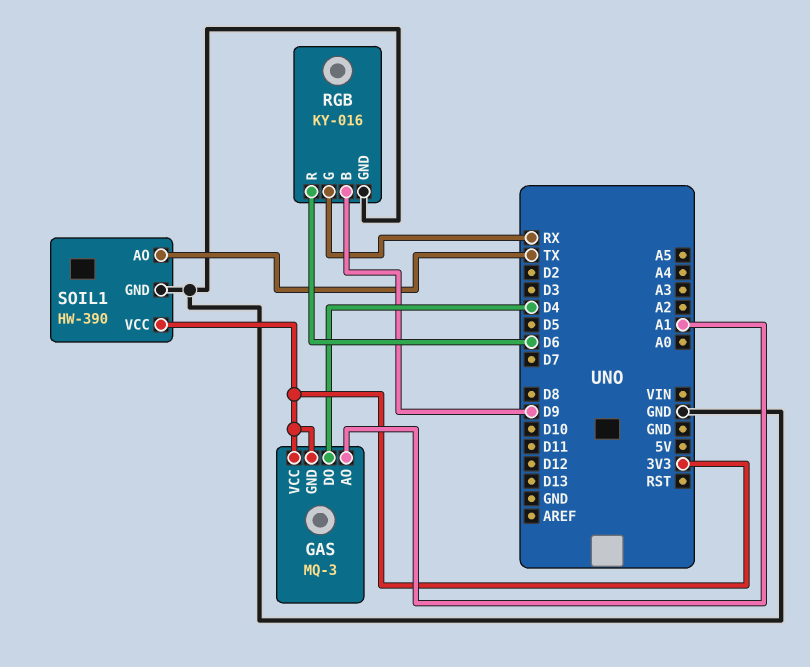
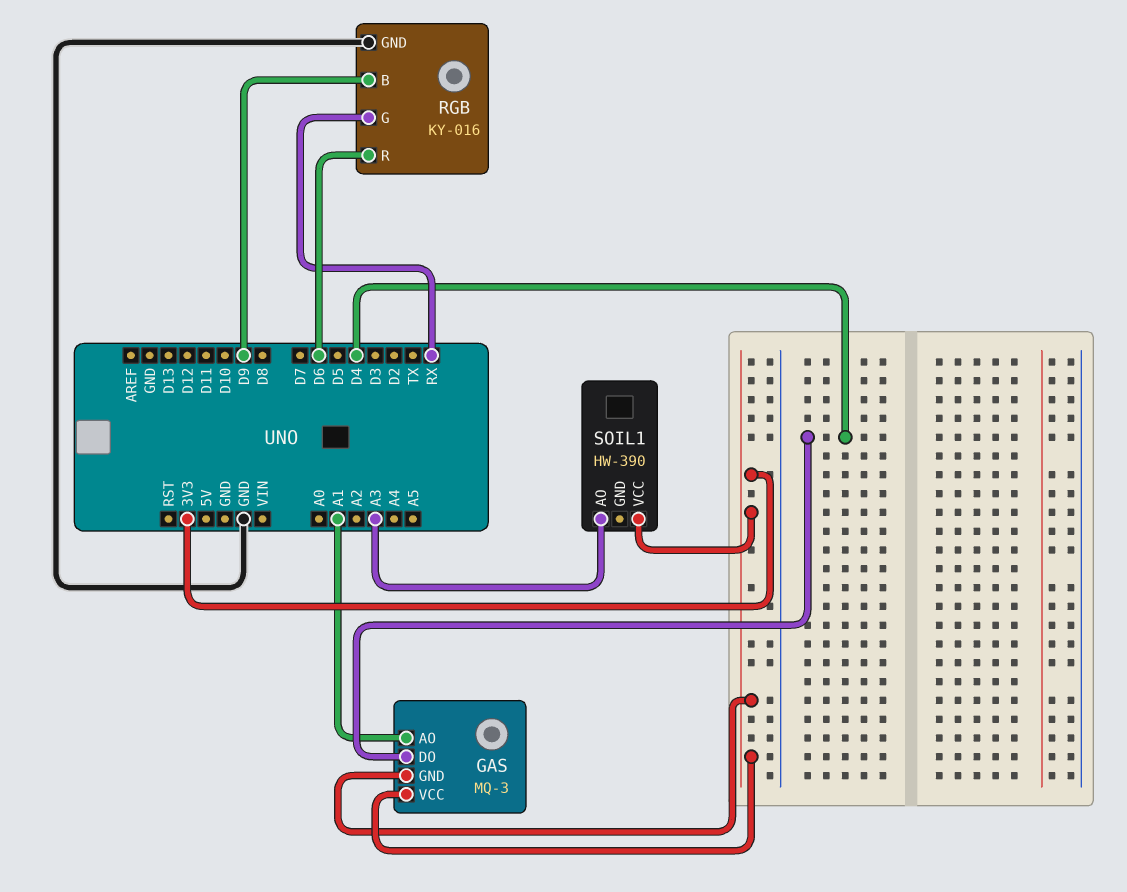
SOIL1 pin AO: TX -> A3
SOIL1 pin GND: GND -> none

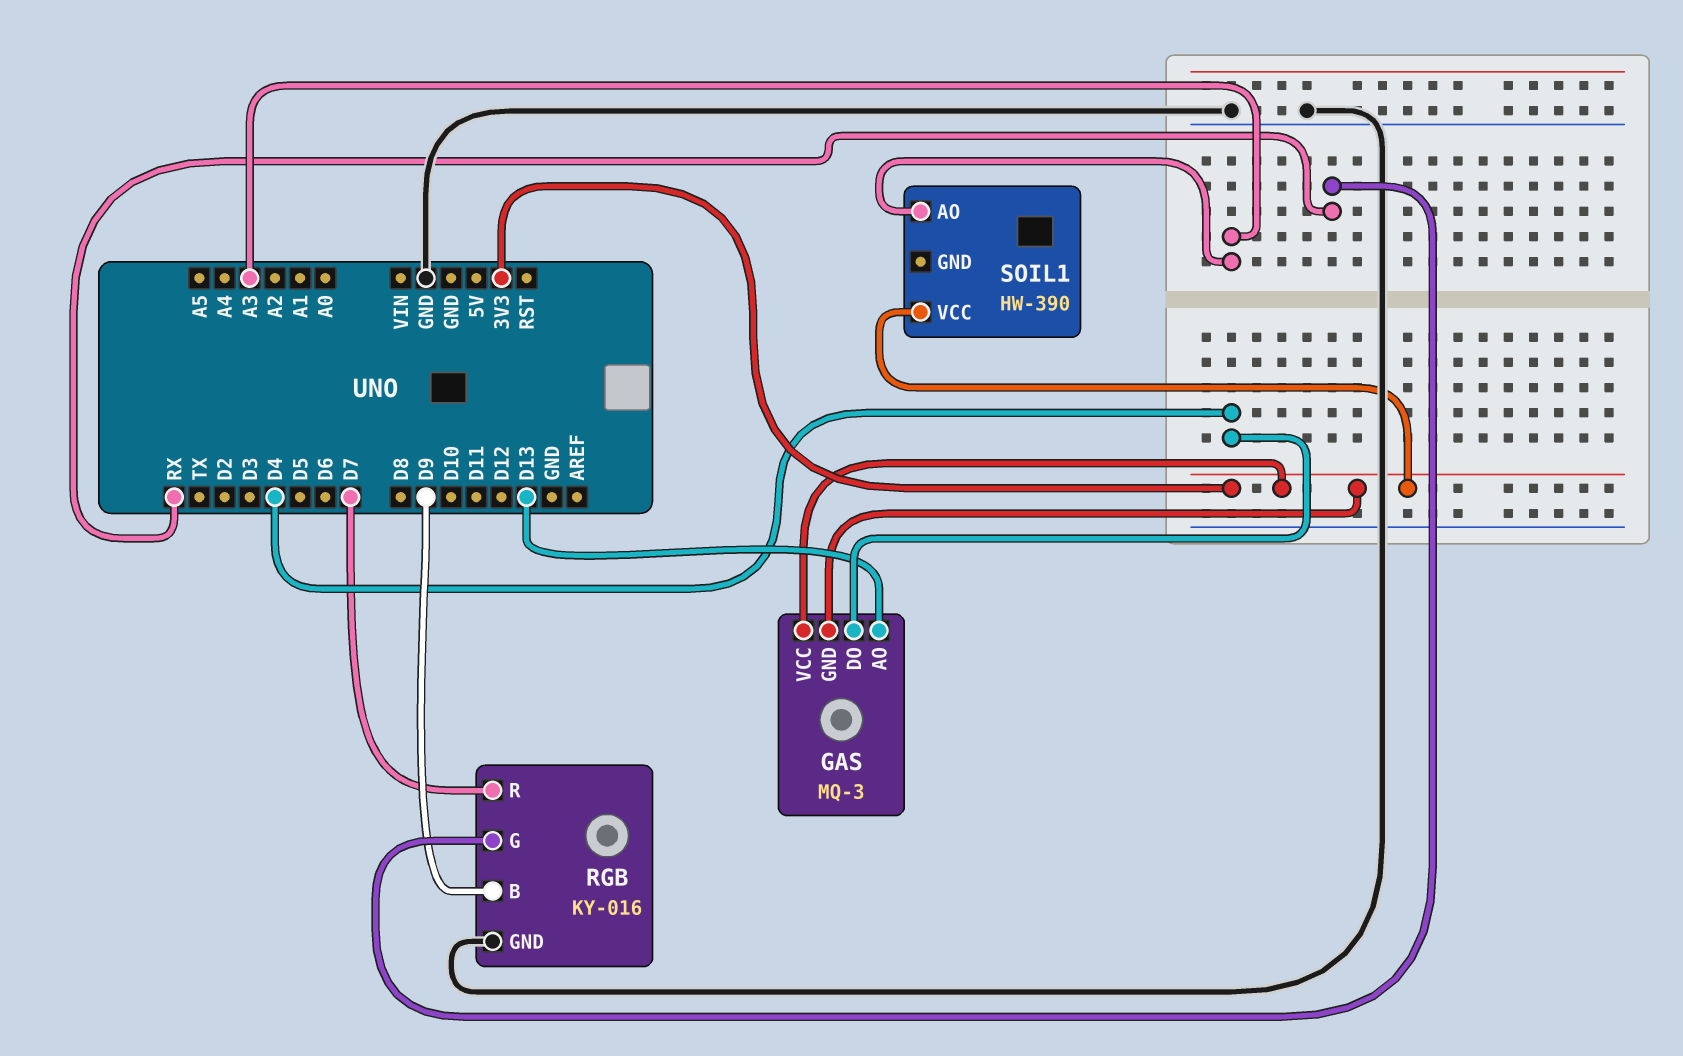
GAS pin AO: A1 -> D13
RGB pin R: D6 -> D7

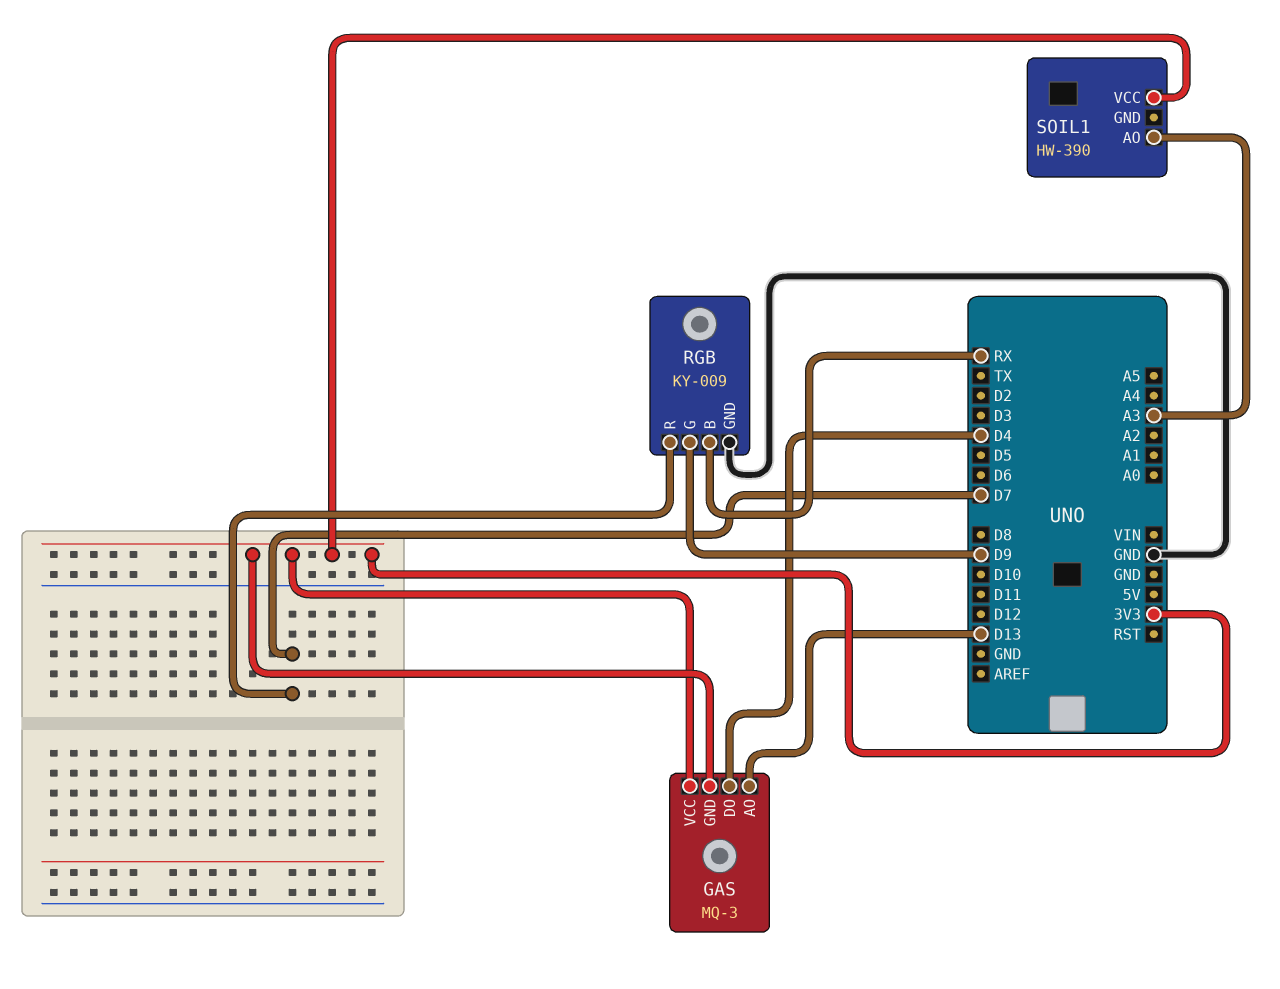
RGB: KY-016 -> KY-009
RGB pin B: D9 -> RX
RGB pin G: RX -> D9

